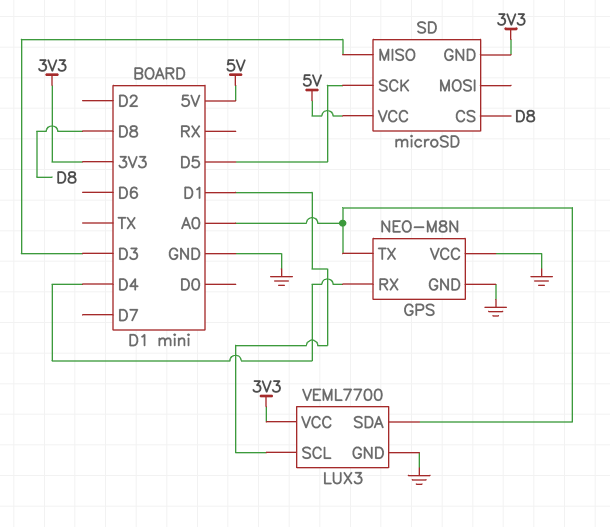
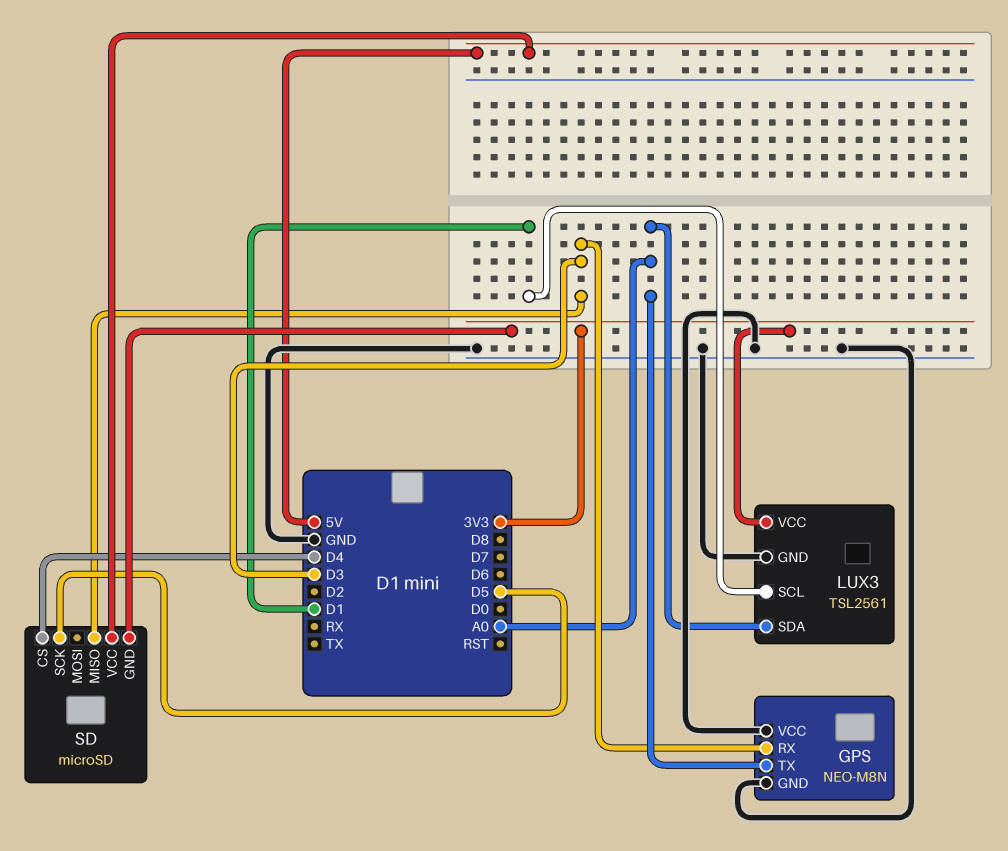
GPS pin RX: D4 -> D3
LUX3: VEML7700 -> TSL2561
SD pin CS: D8 -> D4

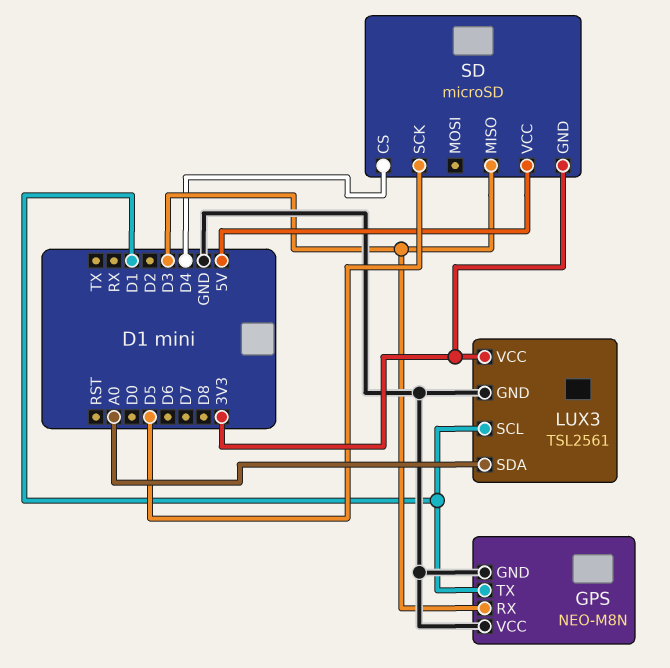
GPS pin TX: A0 -> D1

